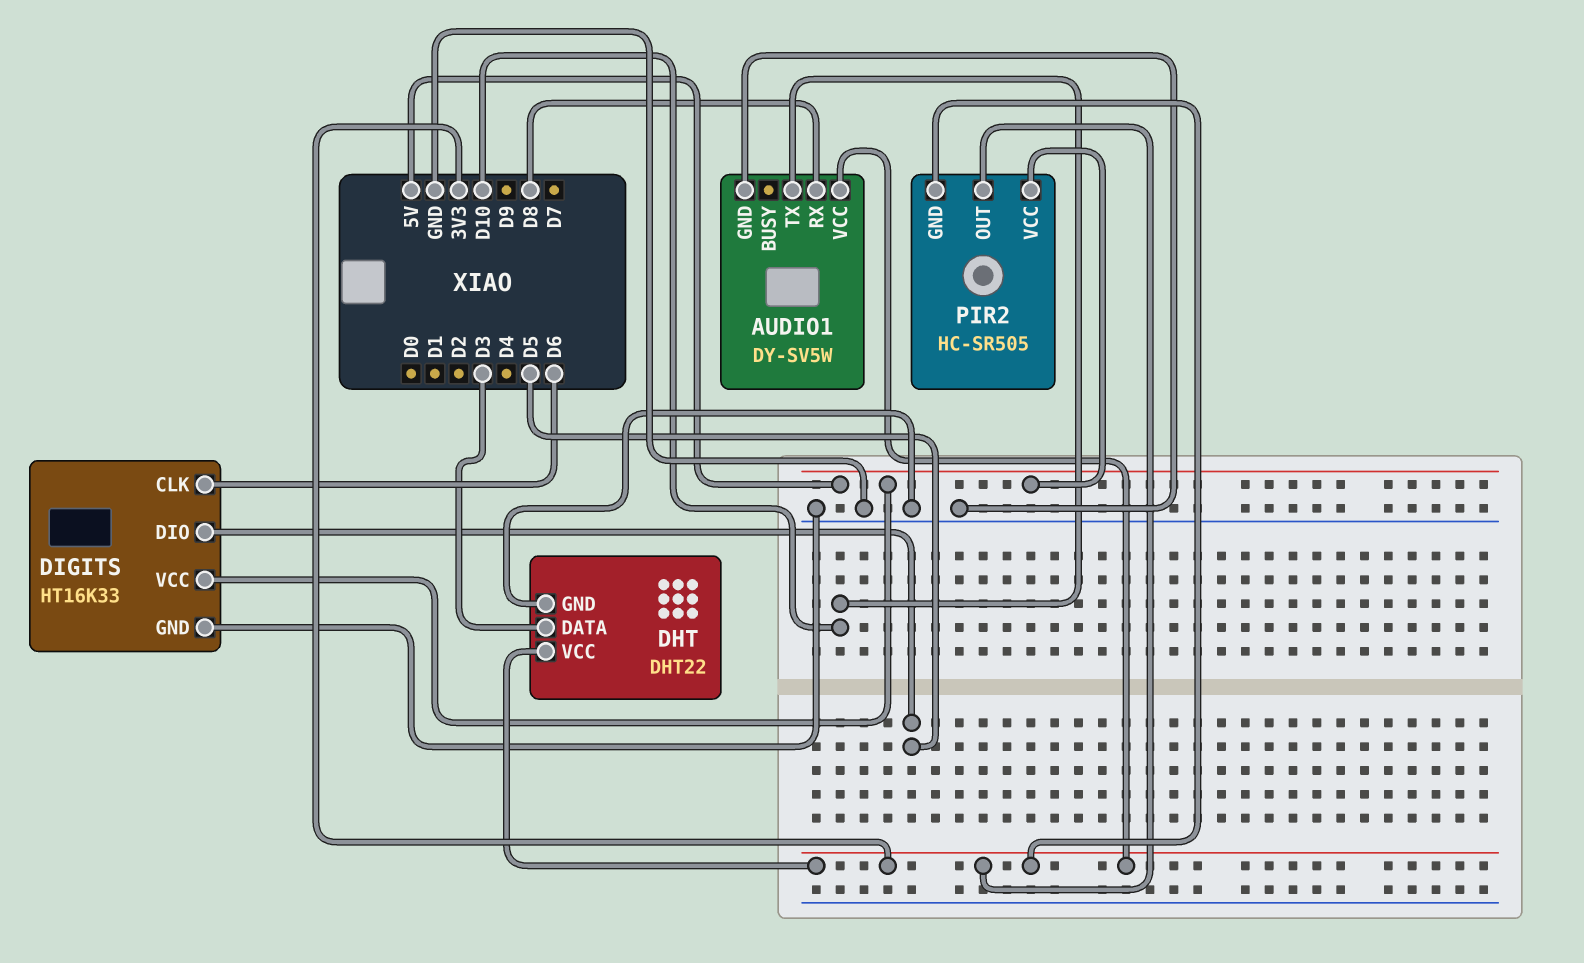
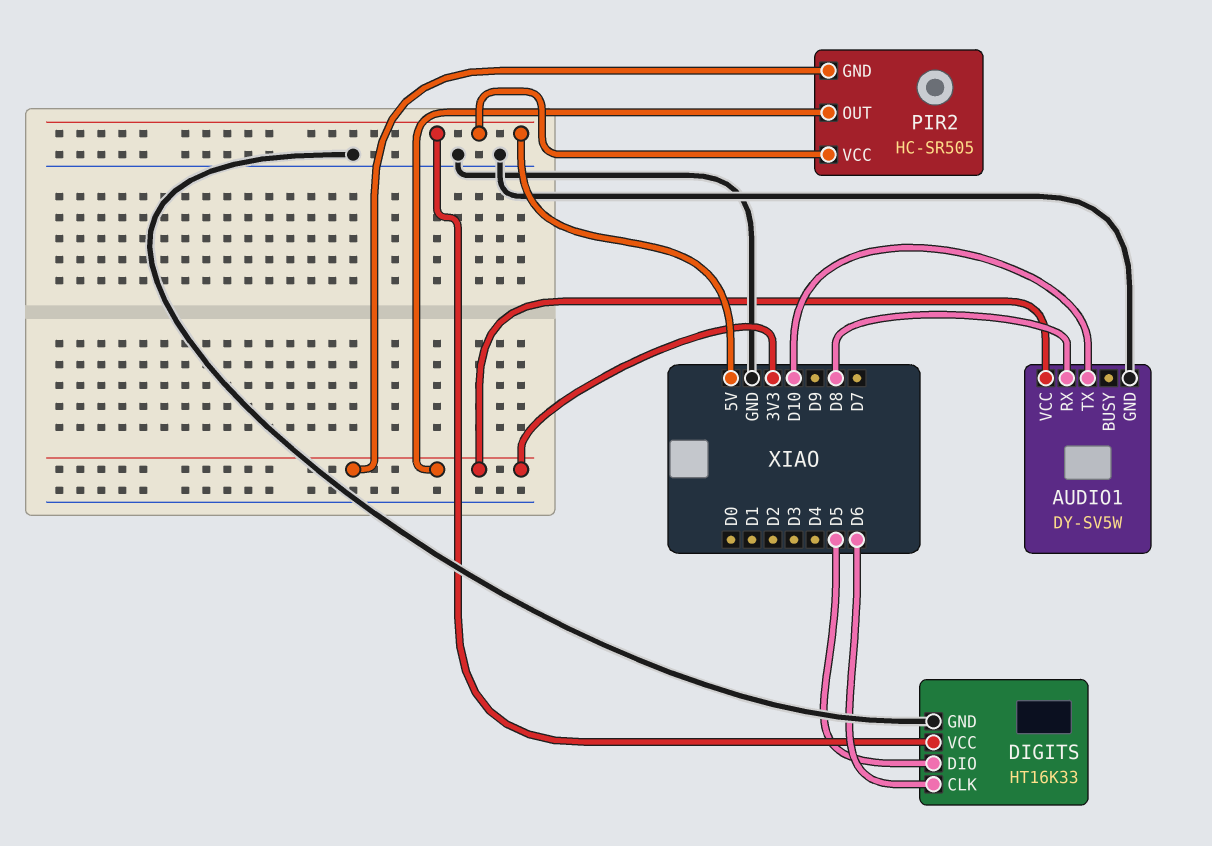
DHT: DHT22 -> none
DHT pin DATA: D3 -> none
DHT pin GND: GND -> none
DHT pin VCC: 3V3 -> none

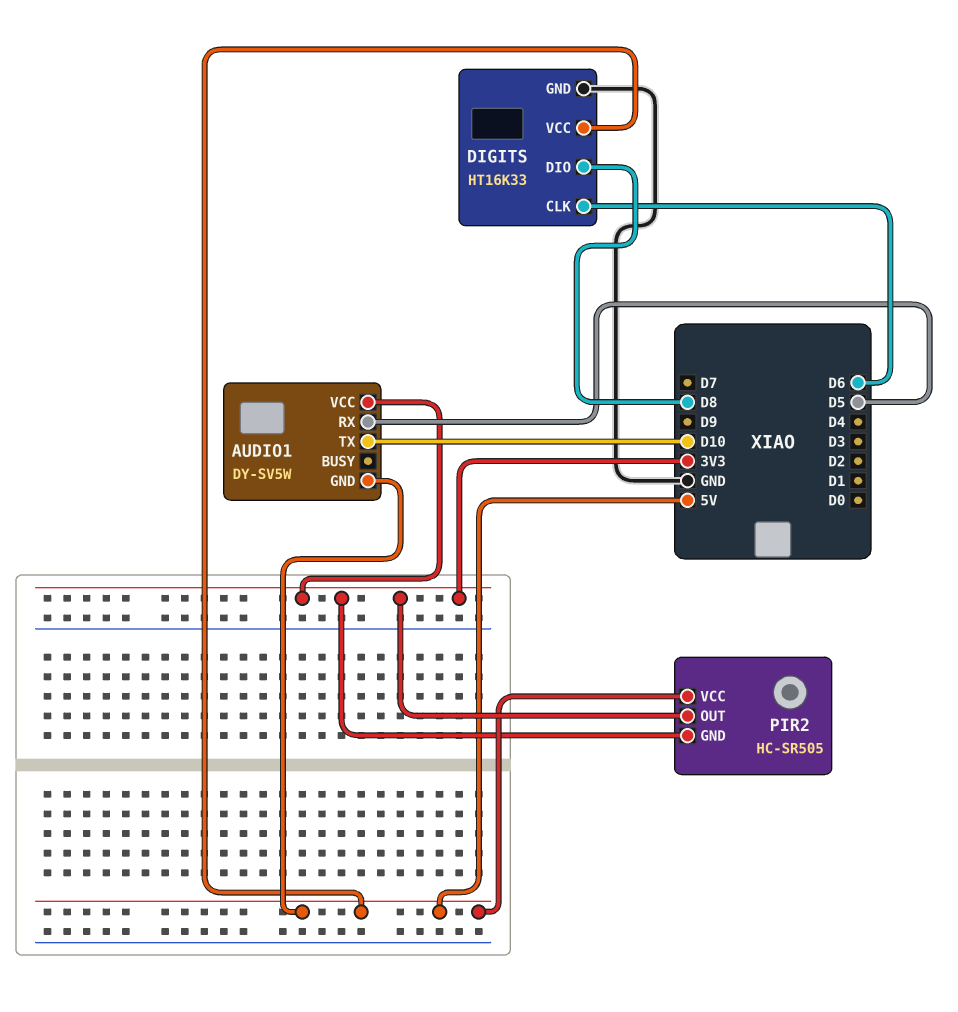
AUDIO1 pin GND: GND -> 5V
AUDIO1 pin RX: D8 -> D5
DIGITS pin DIO: D5 -> D8

